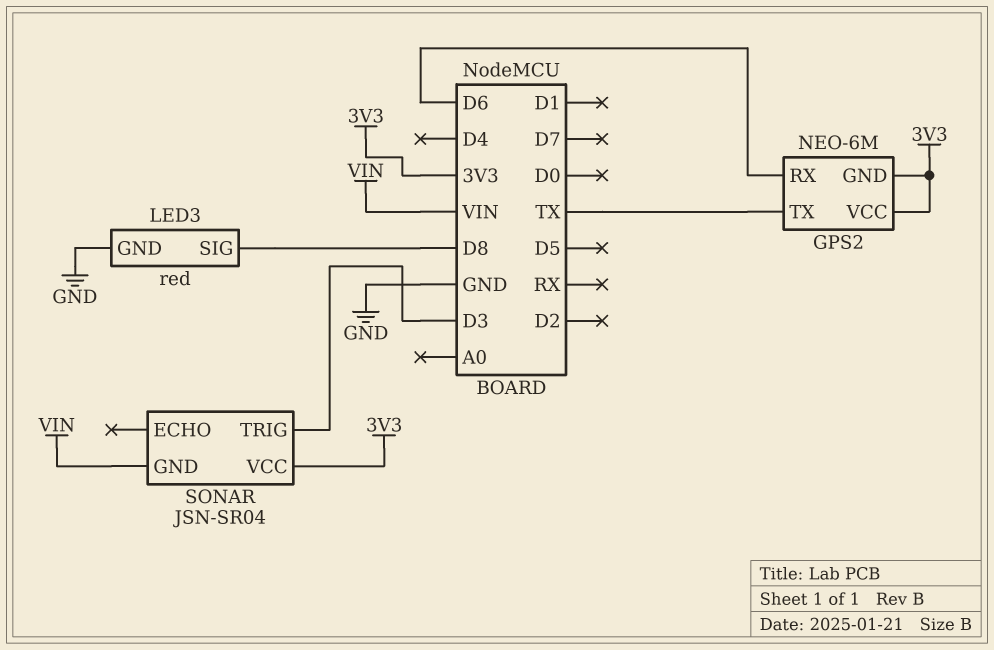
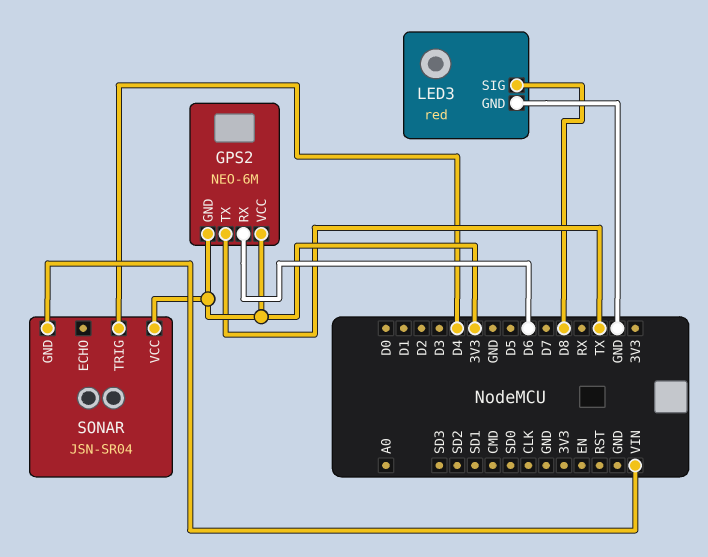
SONAR pin TRIG: D3 -> D4

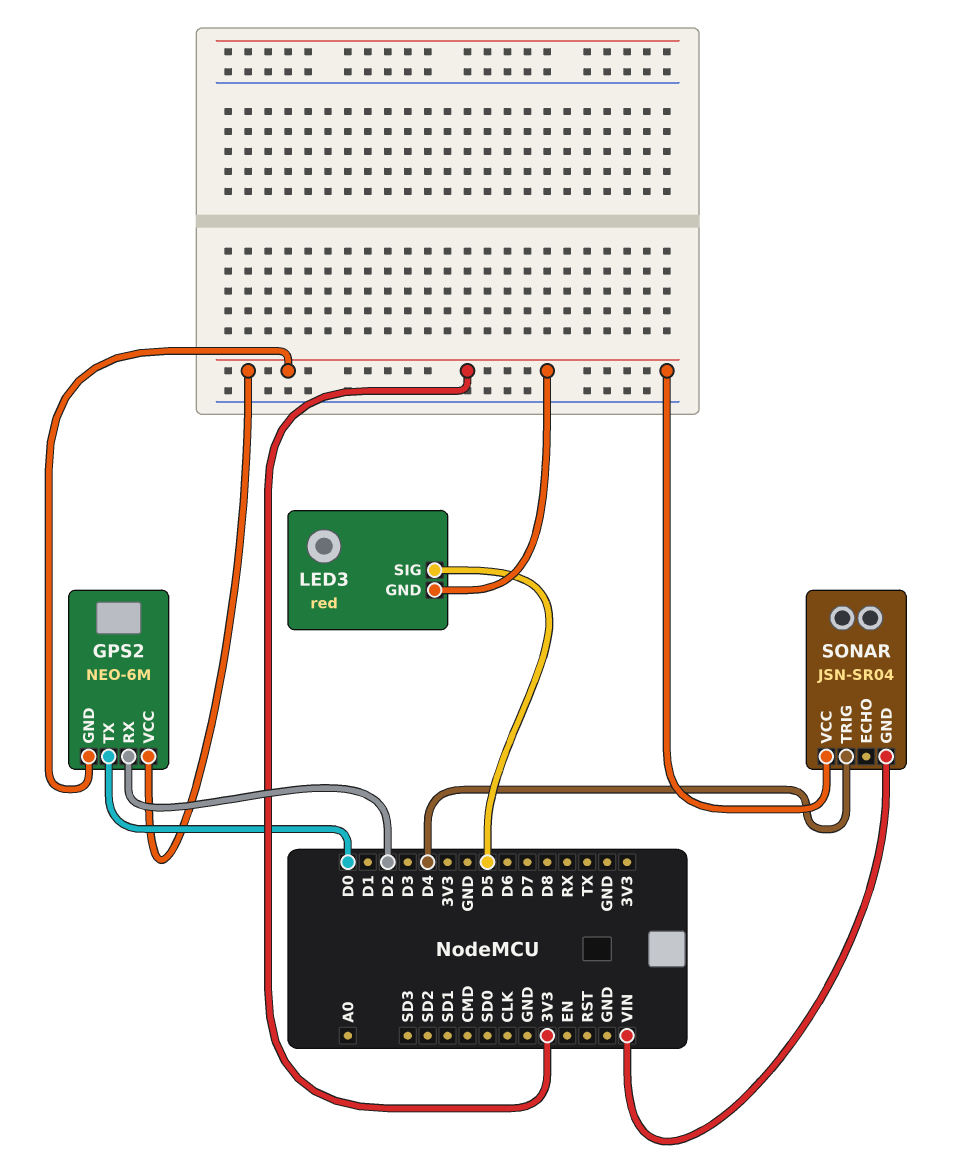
GPS2 pin RX: D6 -> D2
GPS2 pin TX: TX -> D0
LED3 pin GND: GND -> 3V3
LED3 pin SIG: D8 -> D5

